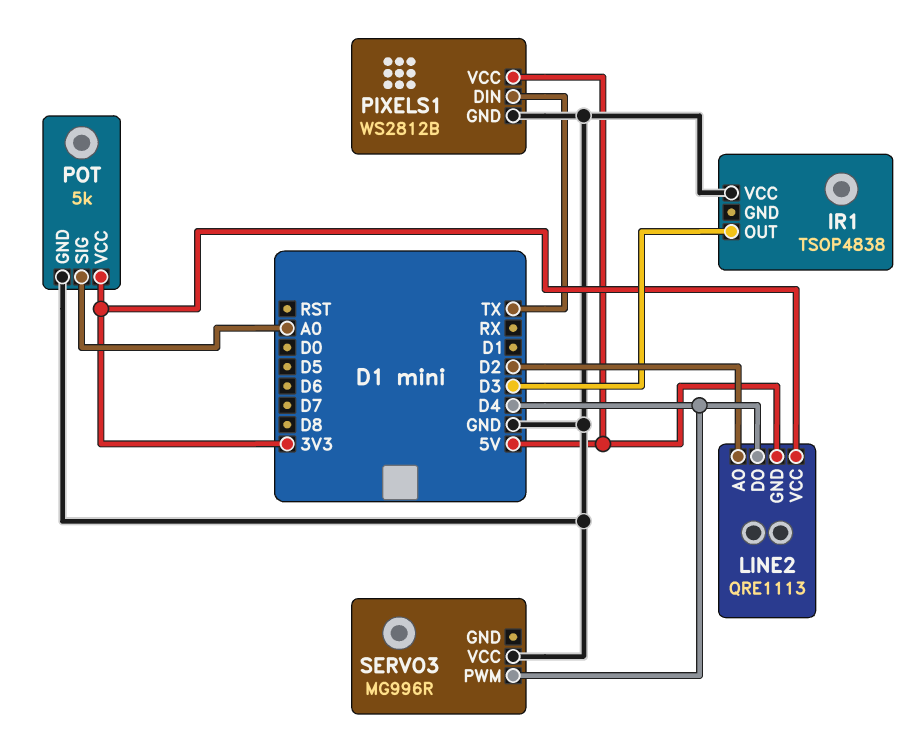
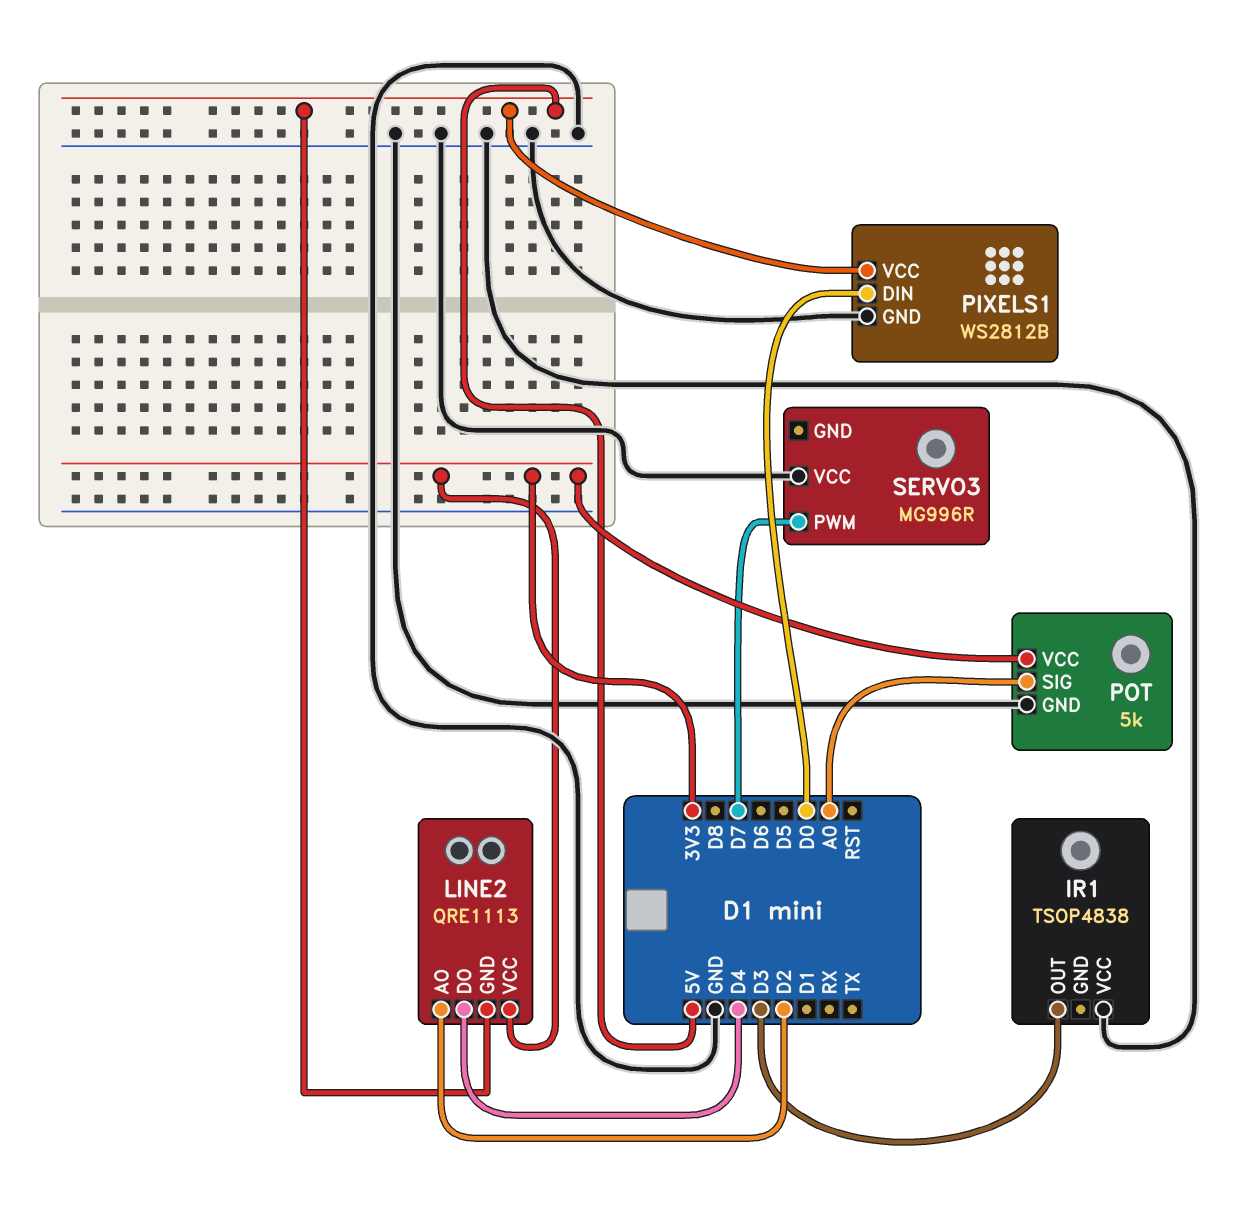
PIXELS1 pin DIN: TX -> D0
SERVO3 pin PWM: D4 -> D7

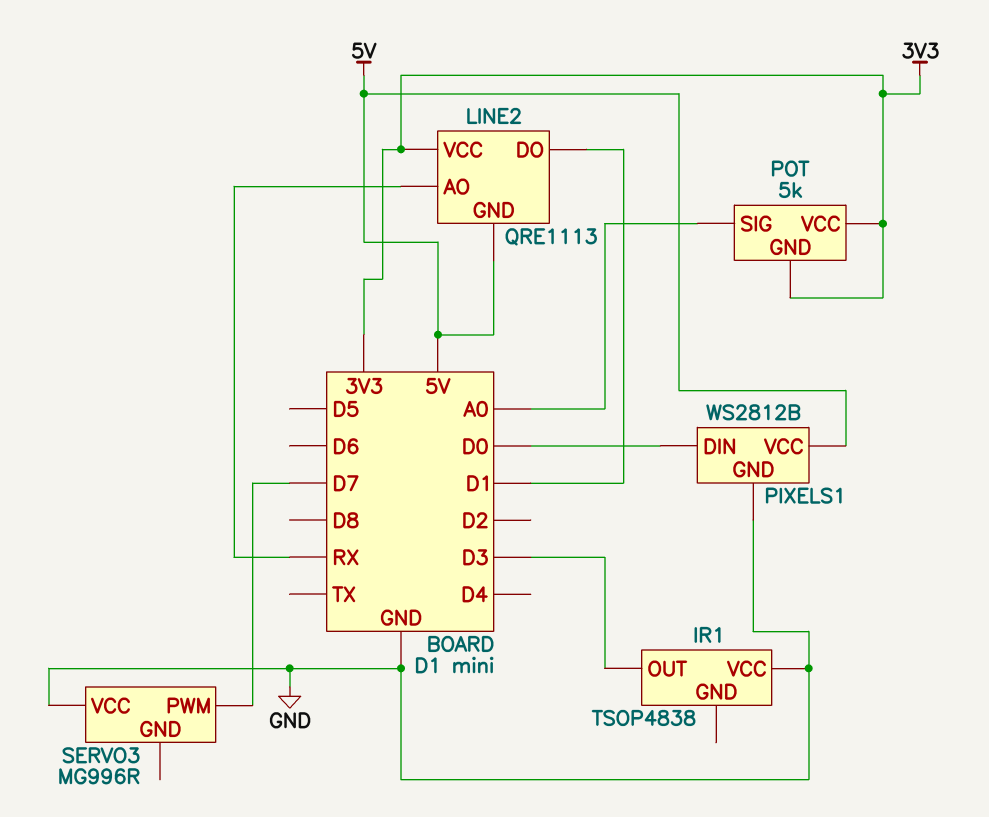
LINE2 pin AO: D2 -> RX
LINE2 pin DO: D4 -> D1
POT pin GND: GND -> 3V3

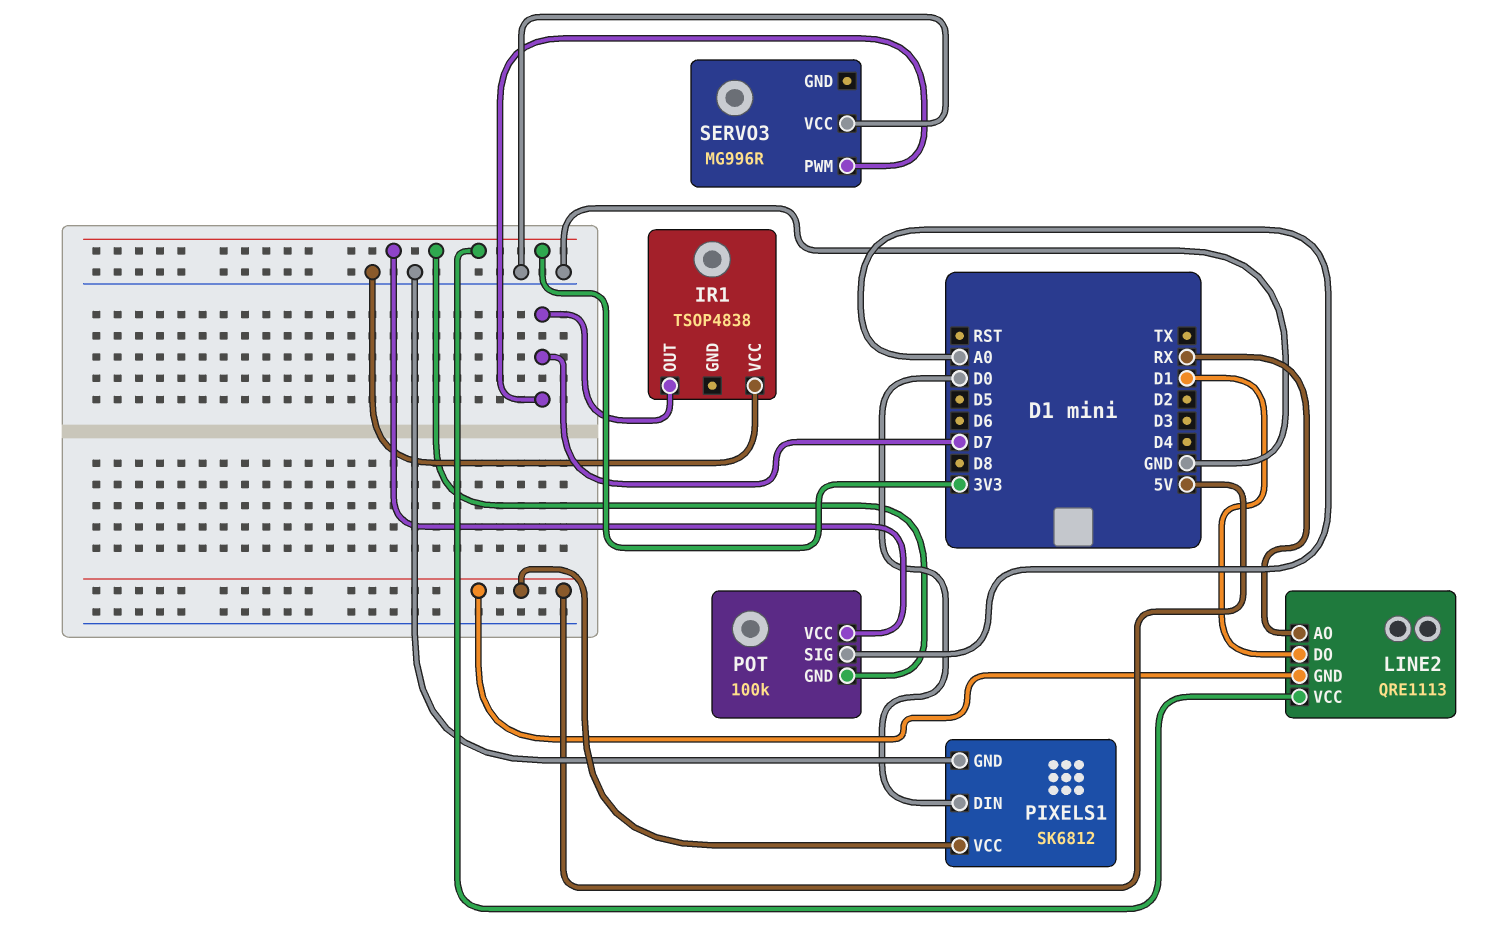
IR1 pin OUT: D3 -> D7
PIXELS1: WS2812B -> SK6812
POT: 5k -> 100k

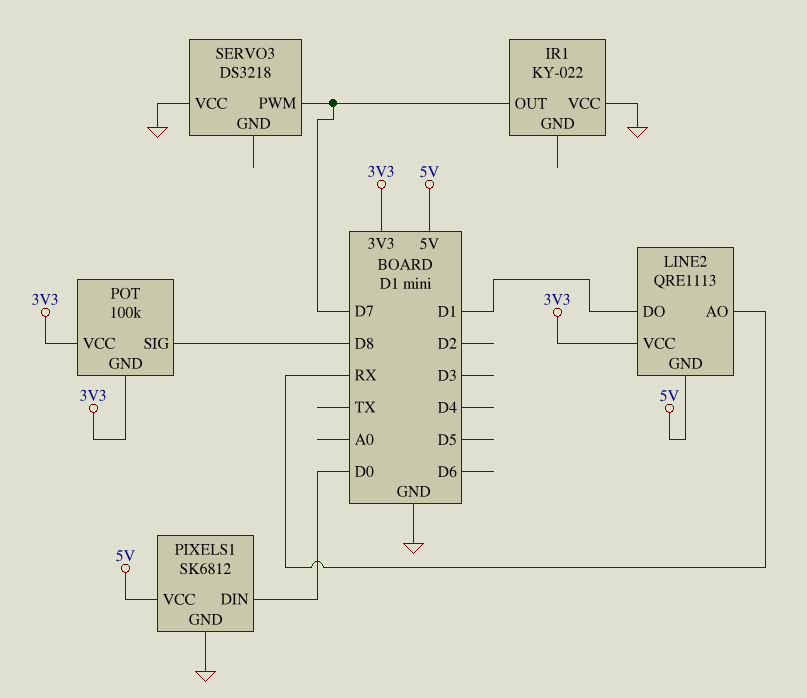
IR1: TSOP4838 -> KY-022
POT pin SIG: A0 -> D8
SERVO3: MG996R -> DS3218

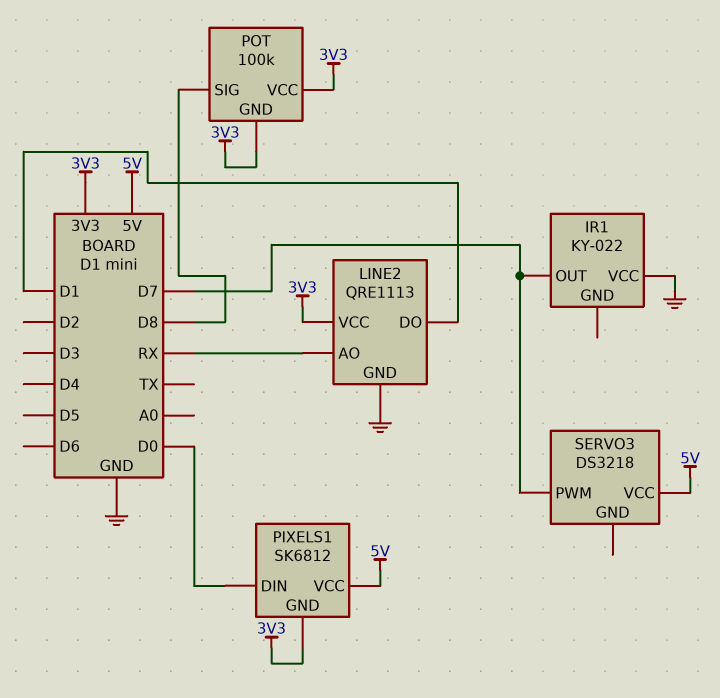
LINE2 pin GND: 5V -> GND
PIXELS1 pin GND: GND -> 3V3
SERVO3 pin VCC: GND -> 5V

